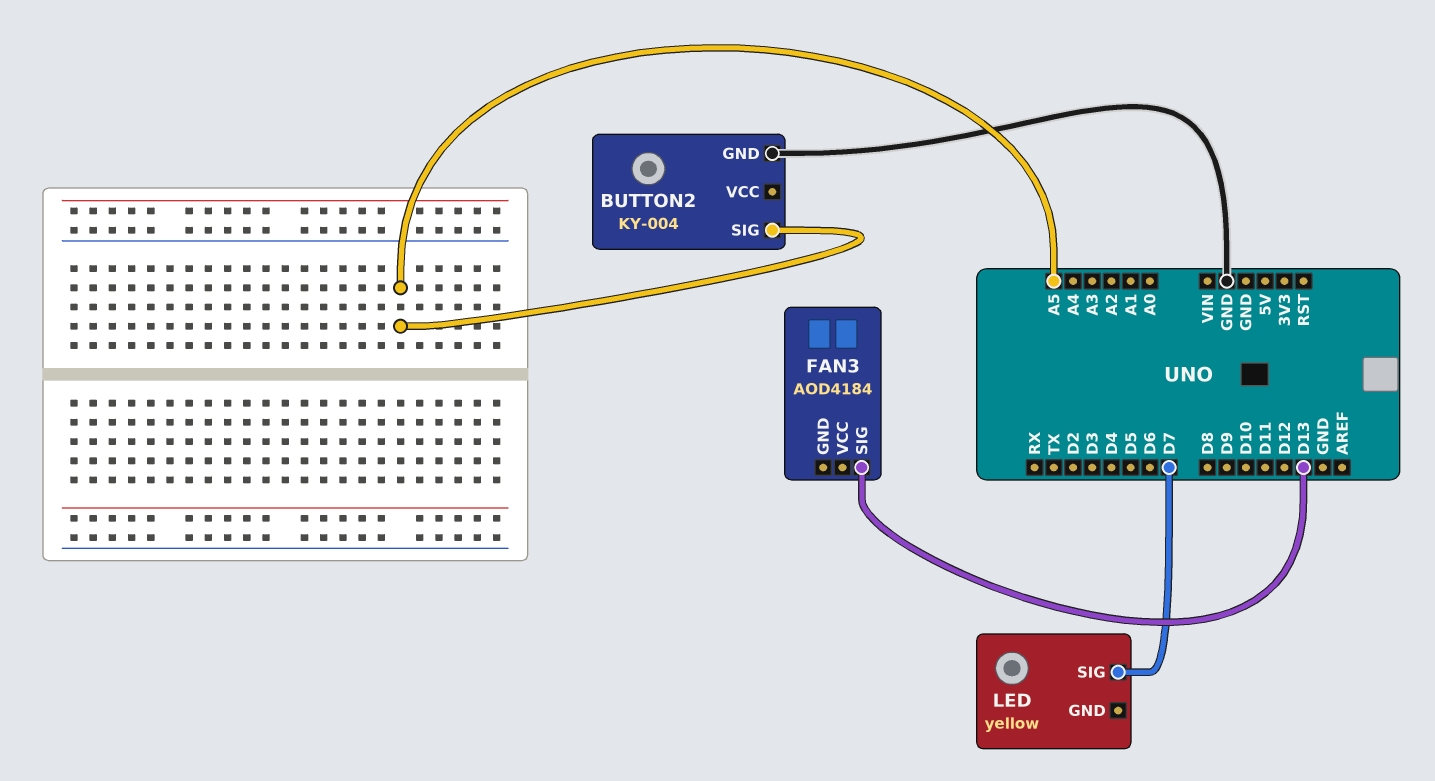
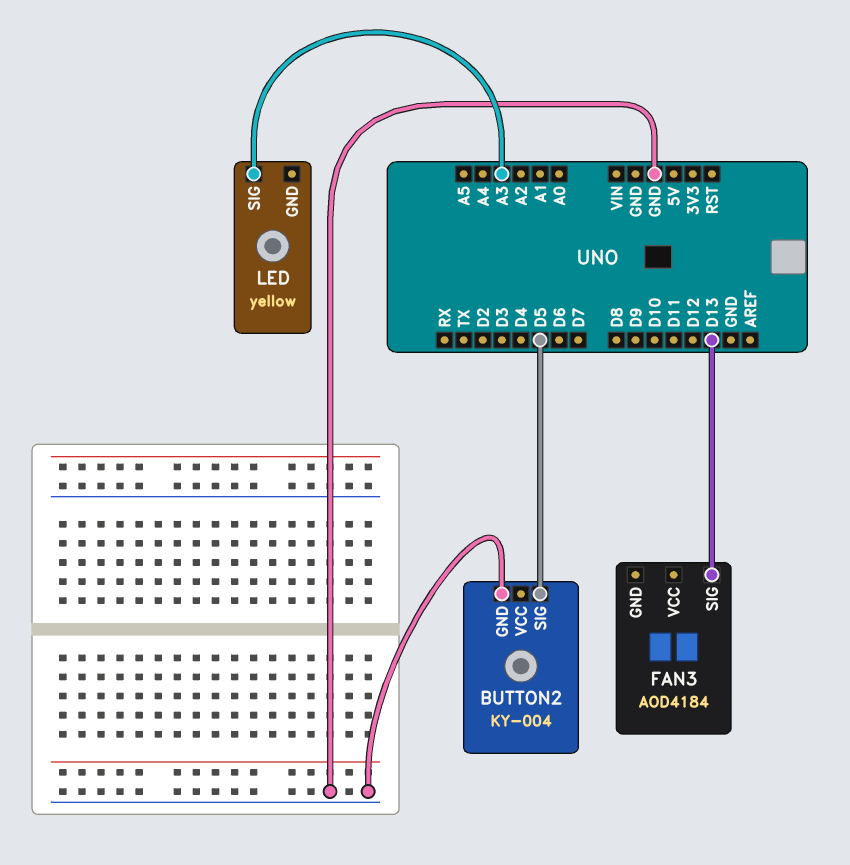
BUTTON2 pin SIG: A5 -> D5
LED pin SIG: D7 -> A3

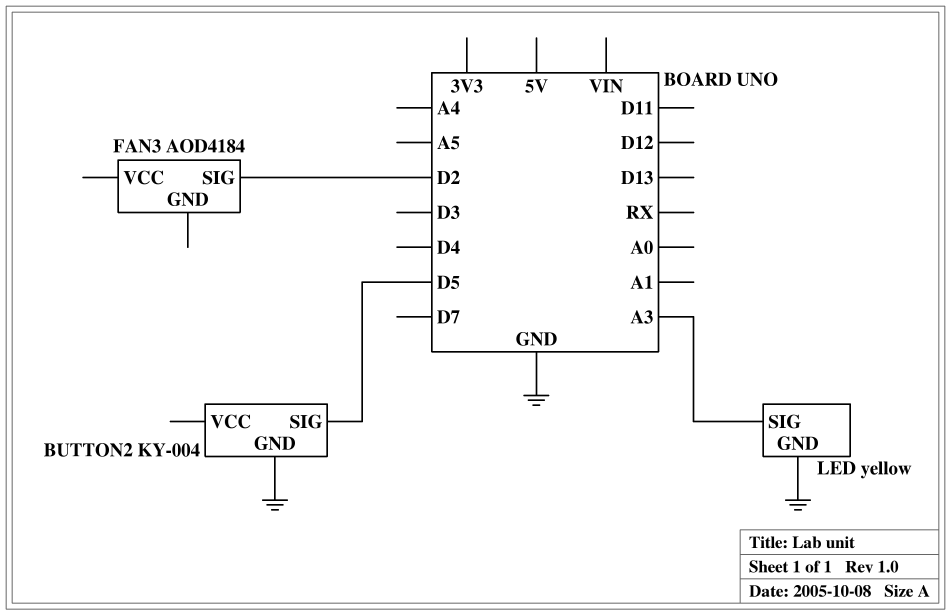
FAN3 pin SIG: D13 -> D2
LED pin GND: none -> GND

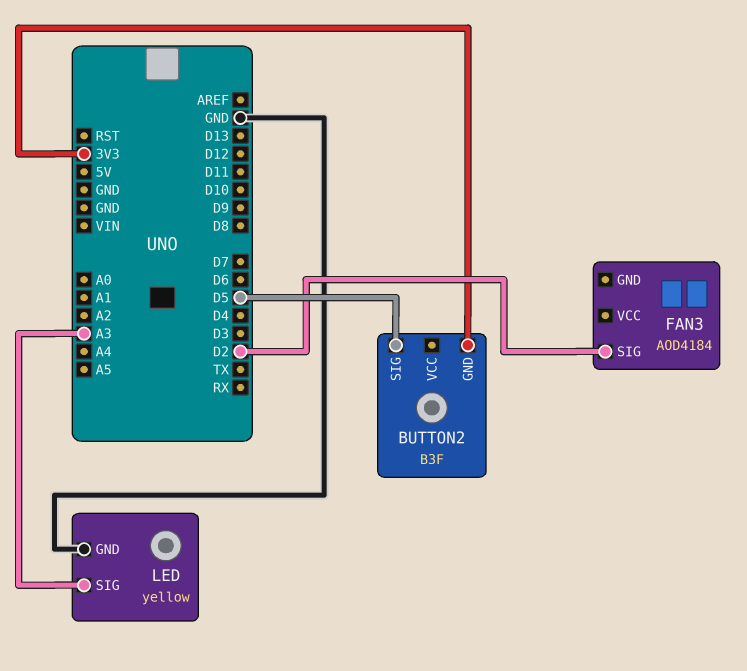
BUTTON2: KY-004 -> B3F
BUTTON2 pin GND: GND -> 3V3

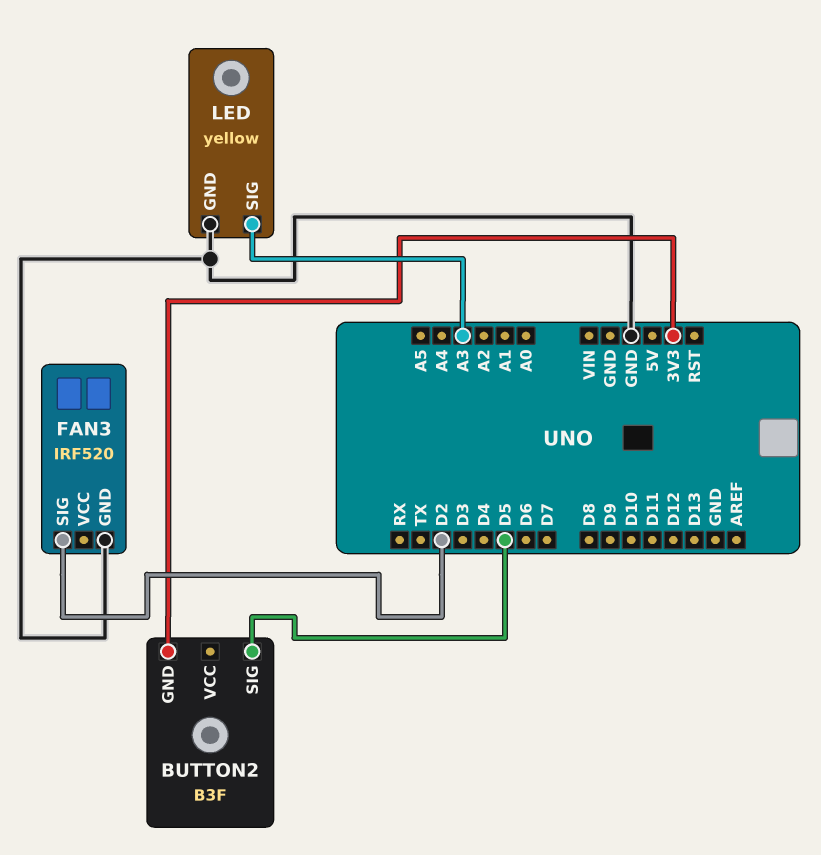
FAN3: AOD4184 -> IRF520
FAN3 pin GND: none -> GND

